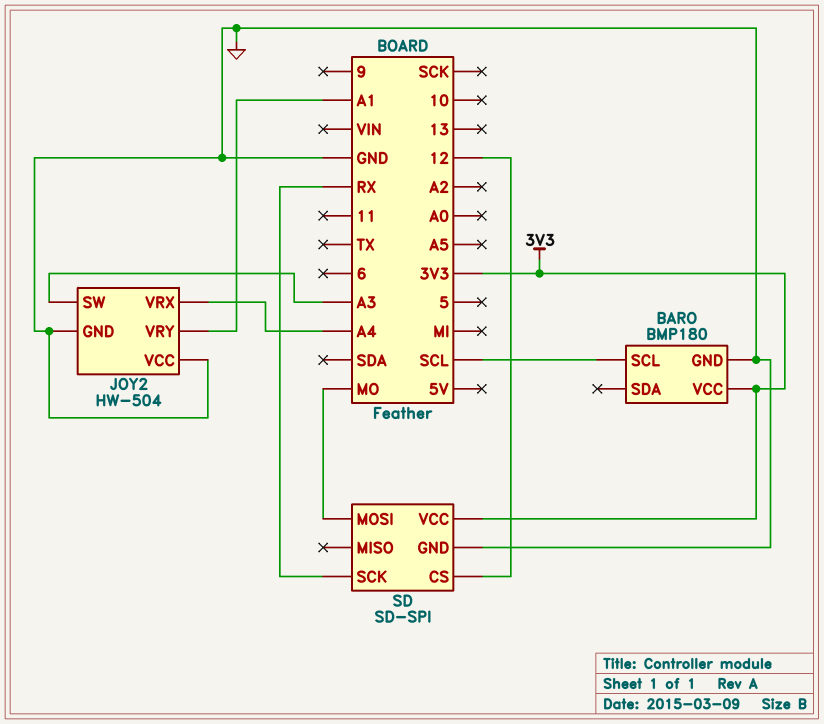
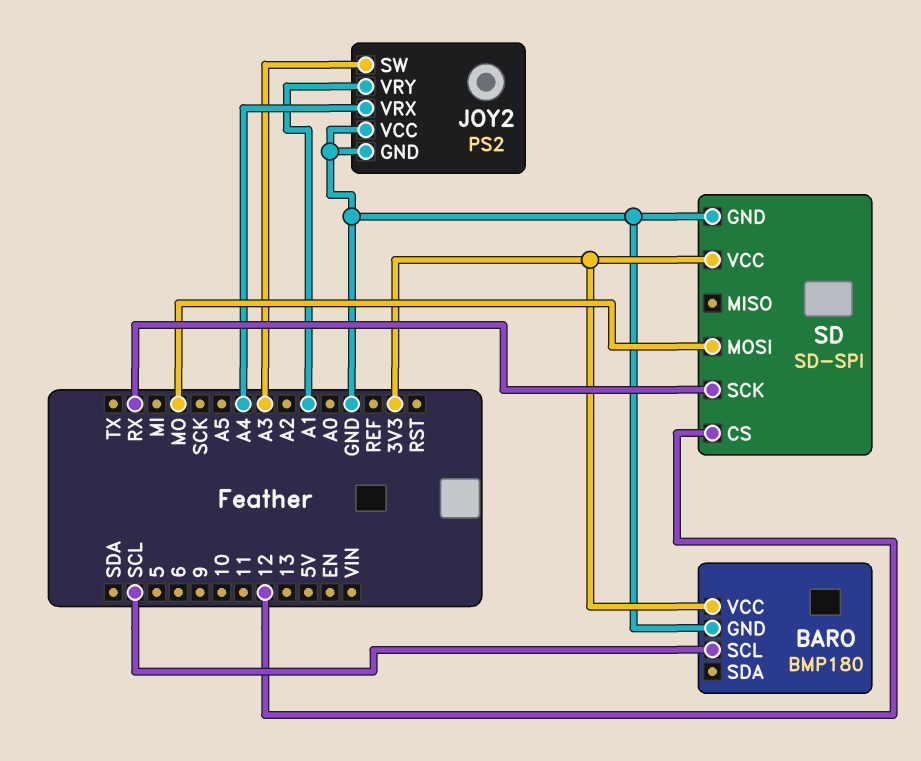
JOY2: HW-504 -> PS2

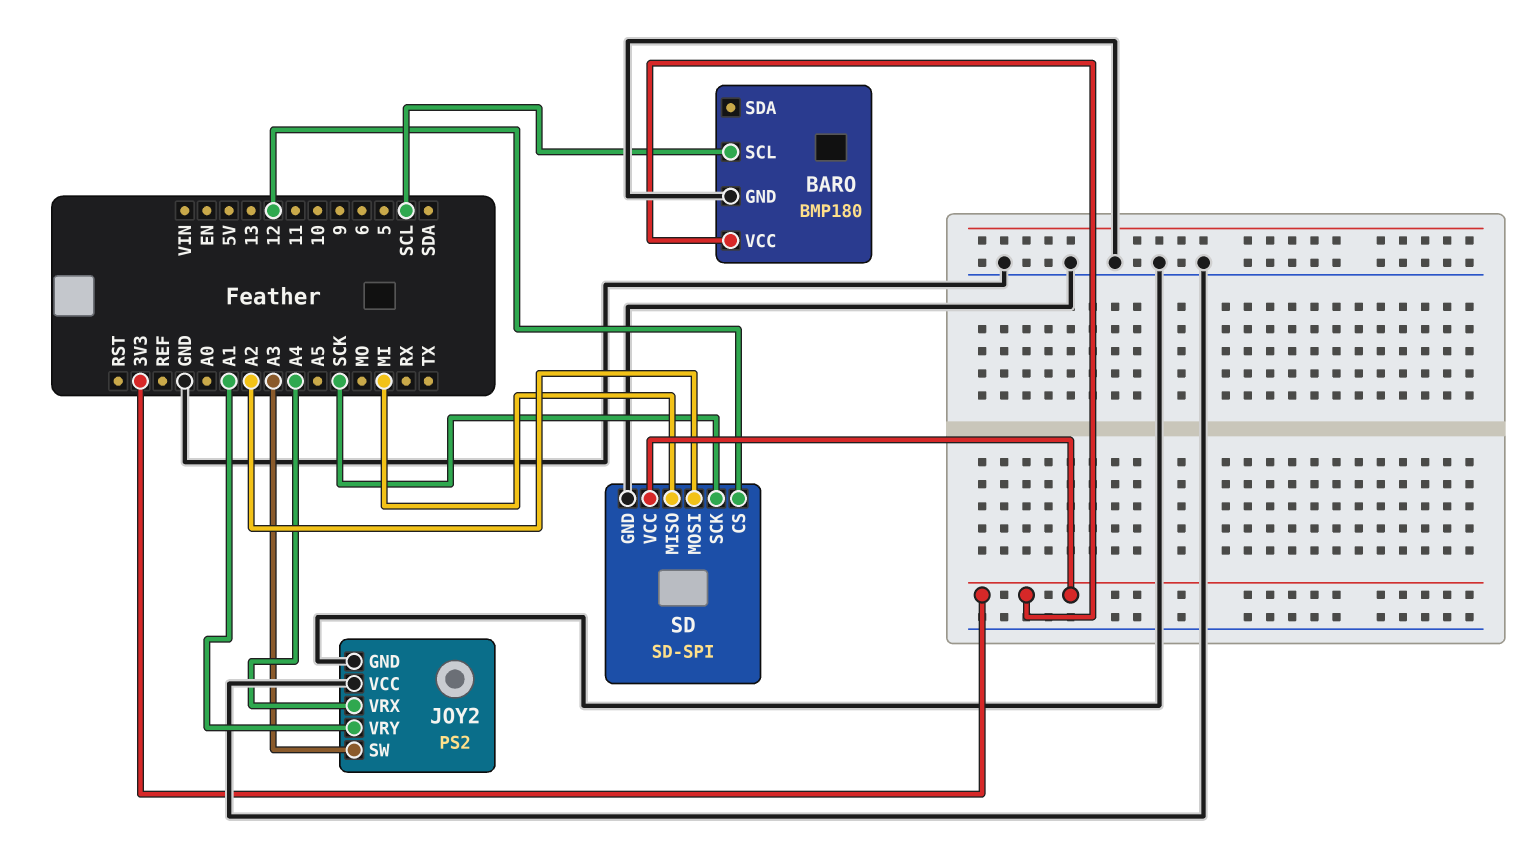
SD pin MISO: none -> MI
SD pin MOSI: MO -> A2
SD pin SCK: RX -> SCK

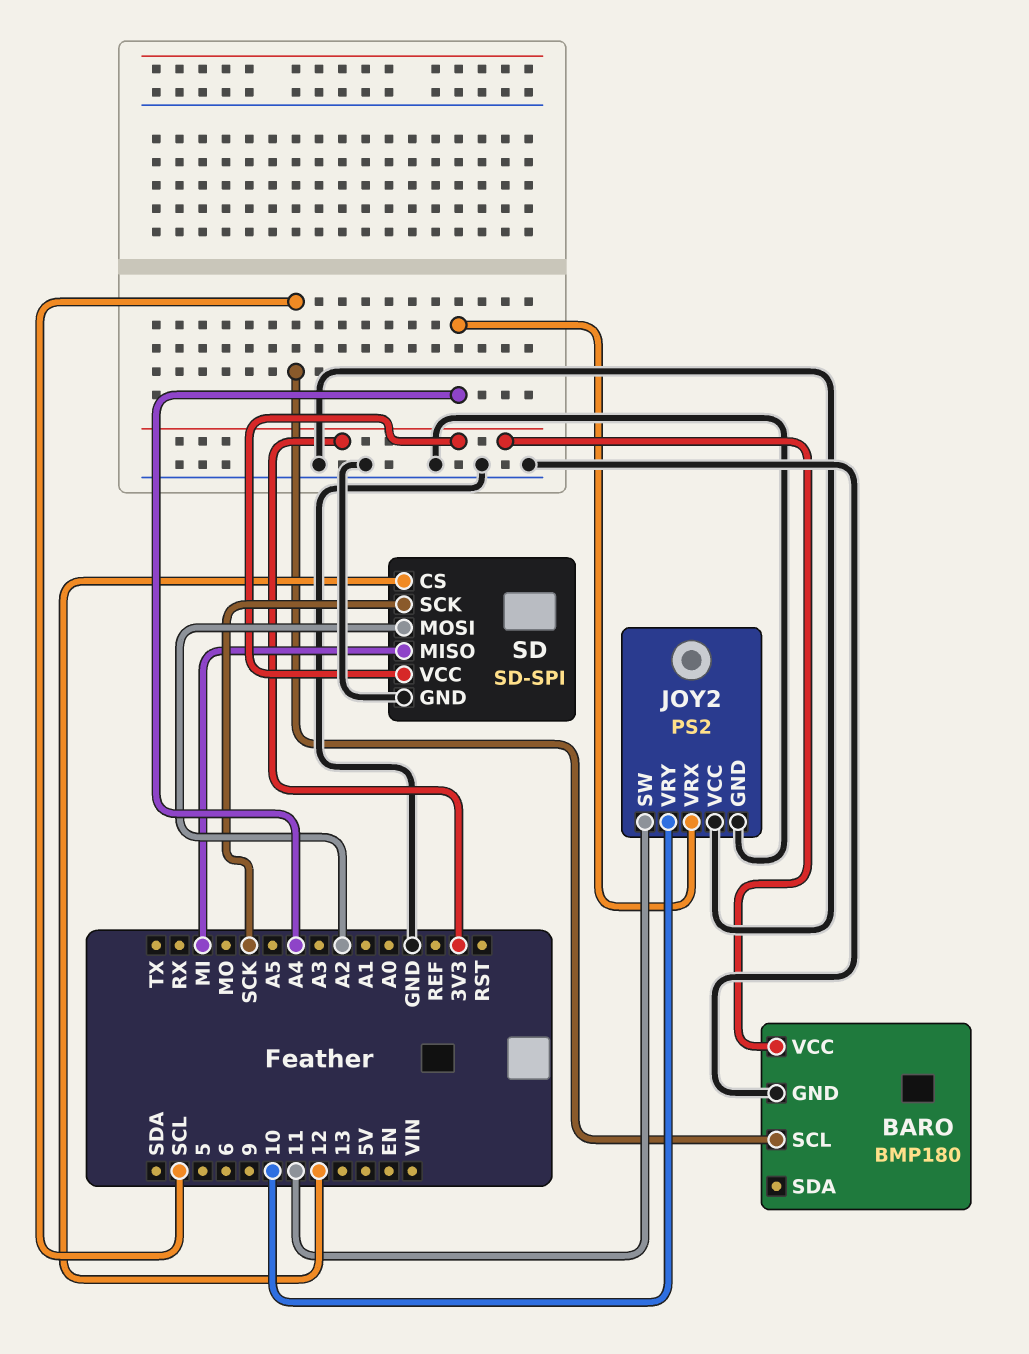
JOY2 pin SW: A3 -> 11
JOY2 pin VRY: A1 -> 10

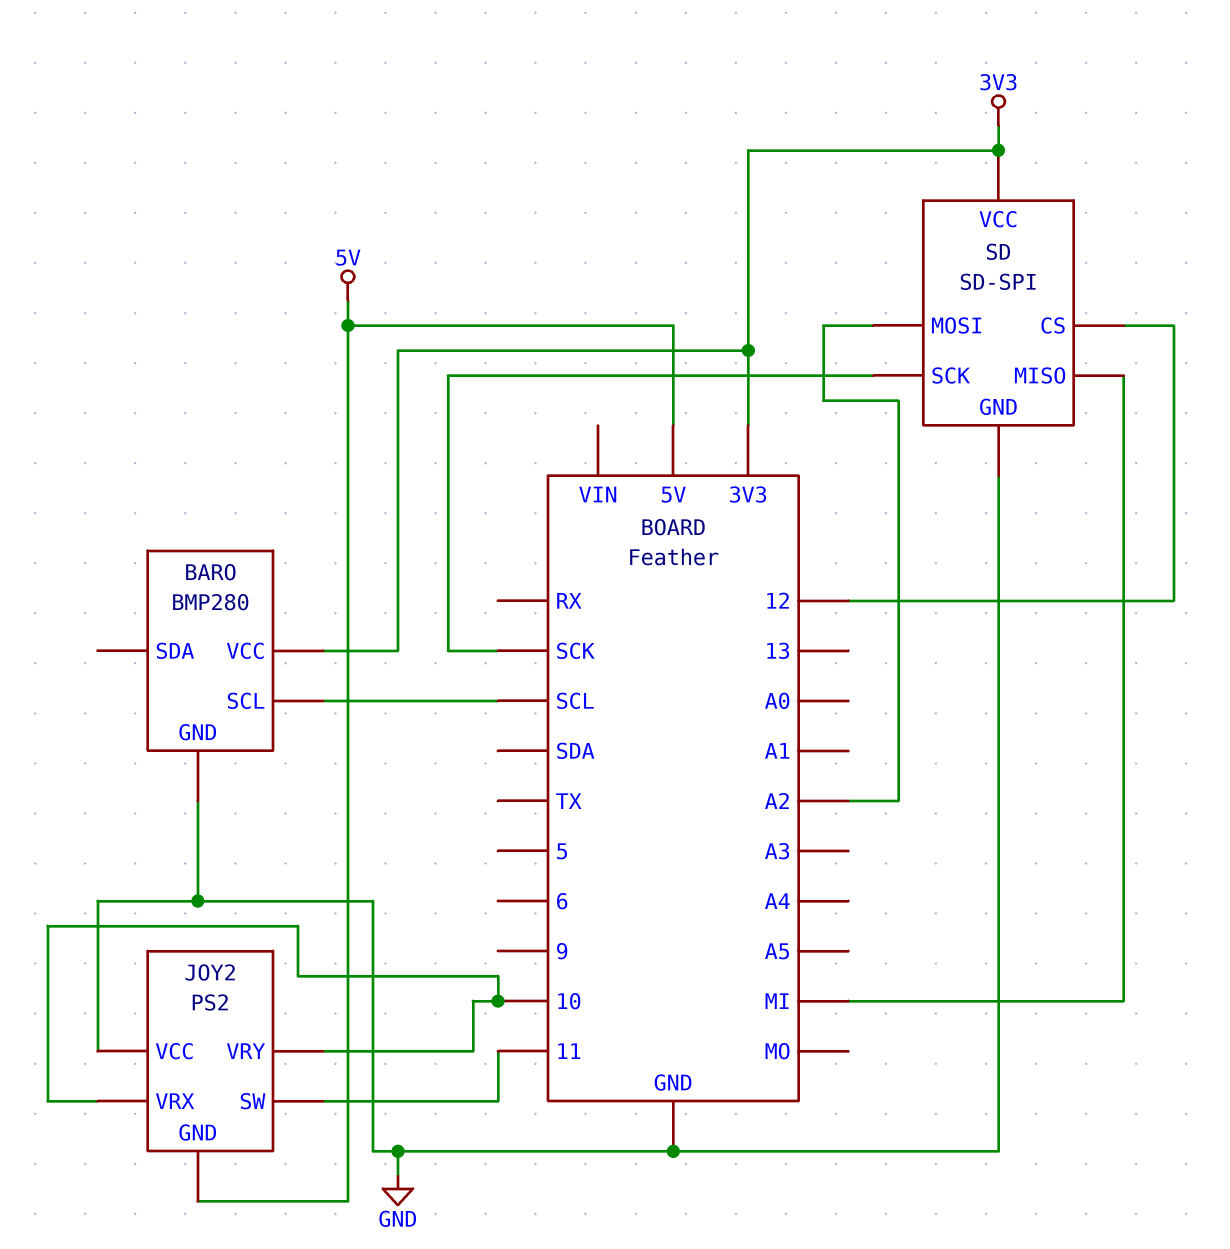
BARO: BMP180 -> BMP280
JOY2 pin GND: GND -> 5V
JOY2 pin VRX: A4 -> 10

